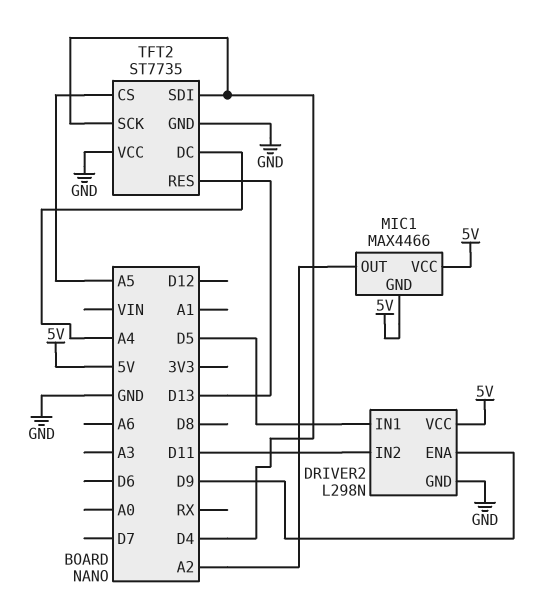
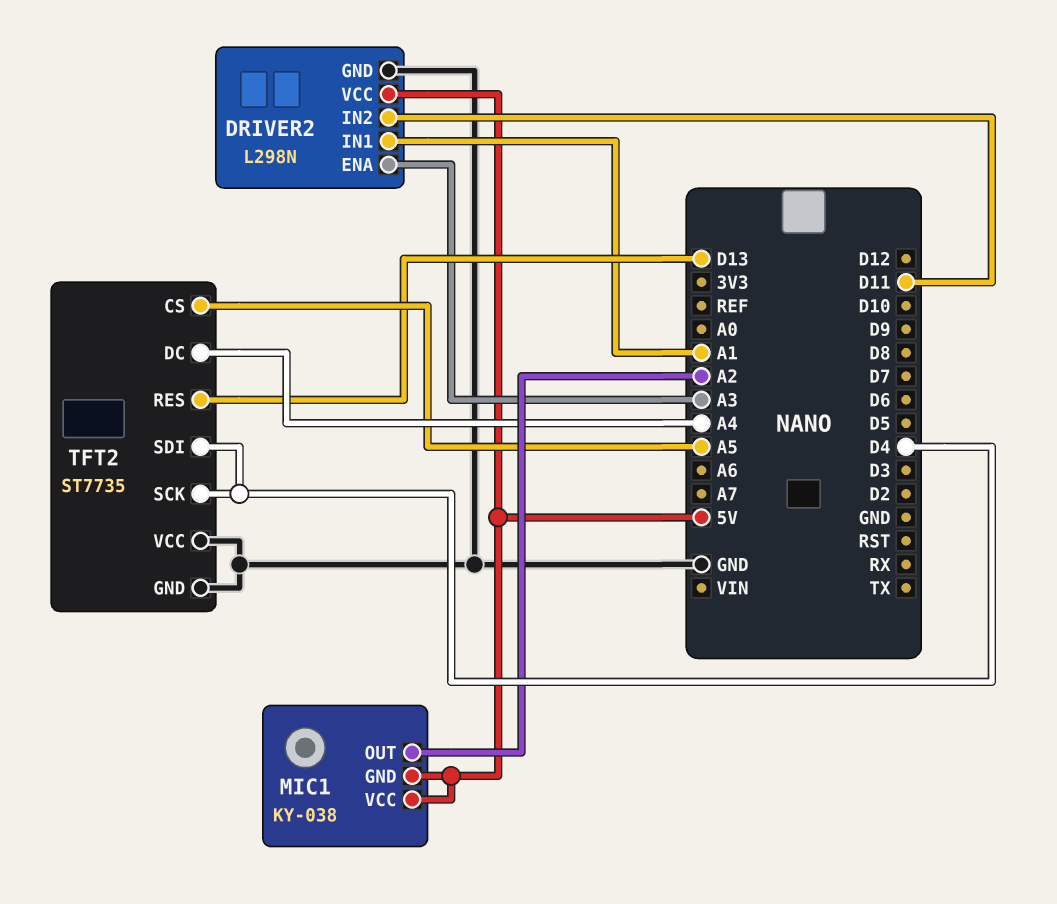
DRIVER2 pin ENA: D9 -> A3
DRIVER2 pin IN1: D5 -> A1
MIC1: MAX4466 -> KY-038

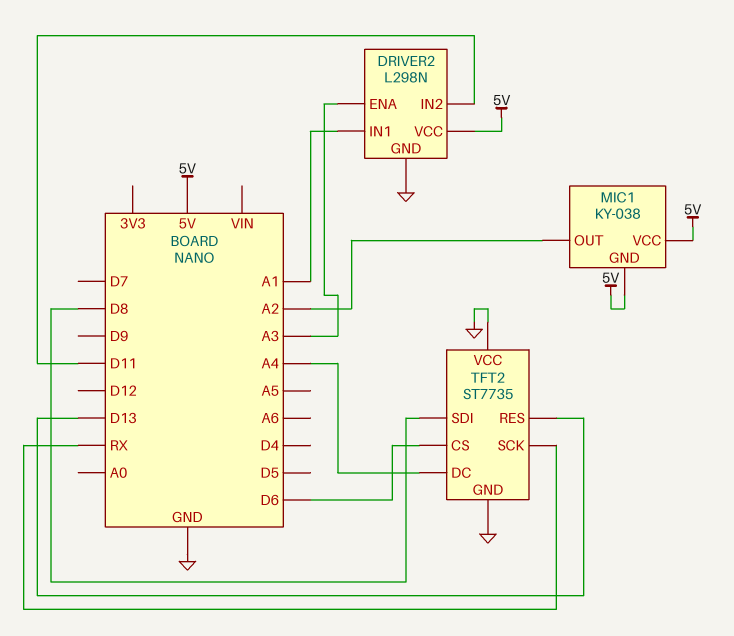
TFT2 pin CS: A5 -> D6
TFT2 pin SCK: D4 -> RX
TFT2 pin SDI: D4 -> D8

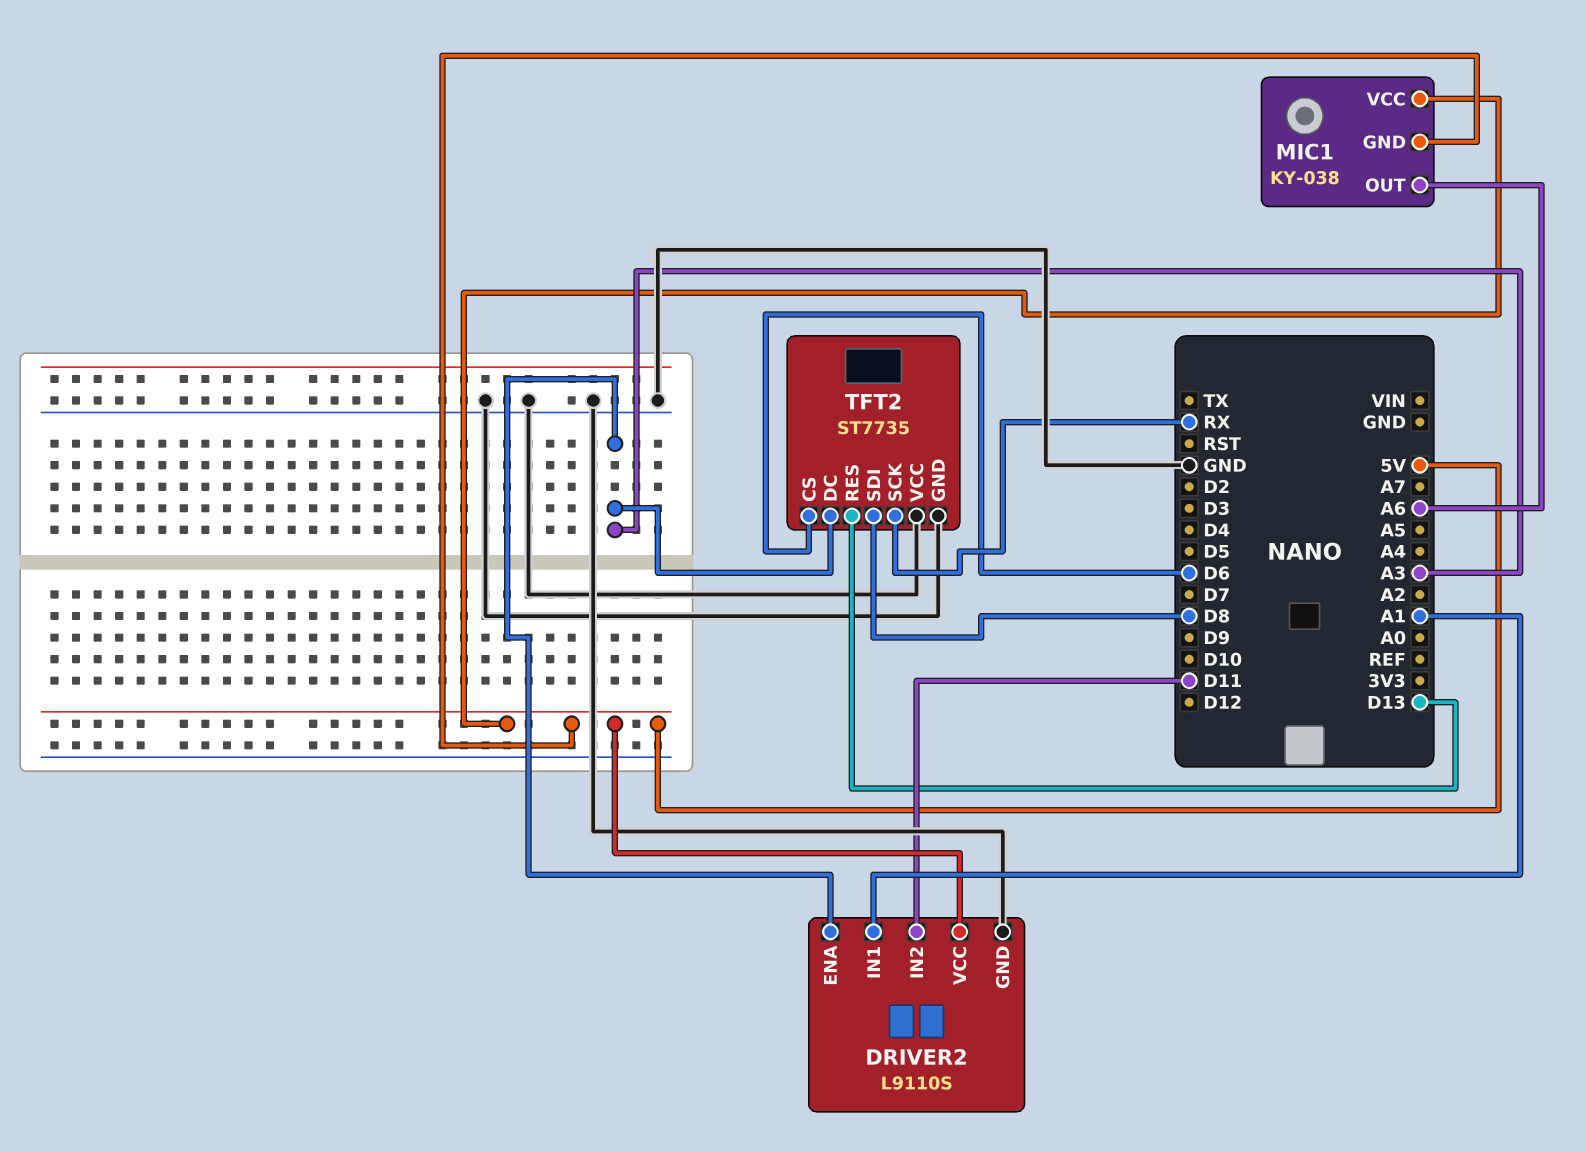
DRIVER2: L298N -> L9110S
MIC1 pin OUT: A2 -> A6
TFT2 pin DC: A4 -> A3

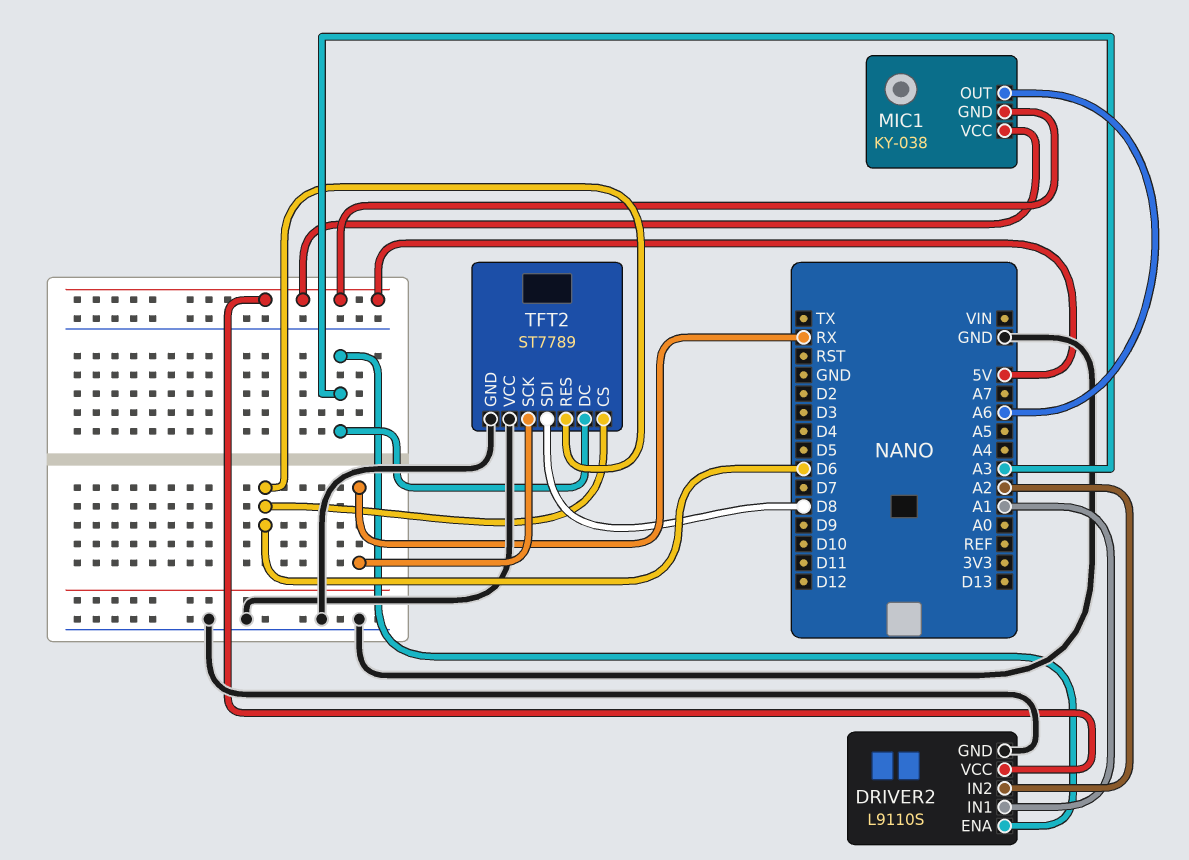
DRIVER2 pin IN2: D11 -> A2
TFT2: ST7735 -> ST7789
TFT2 pin RES: D13 -> D6

